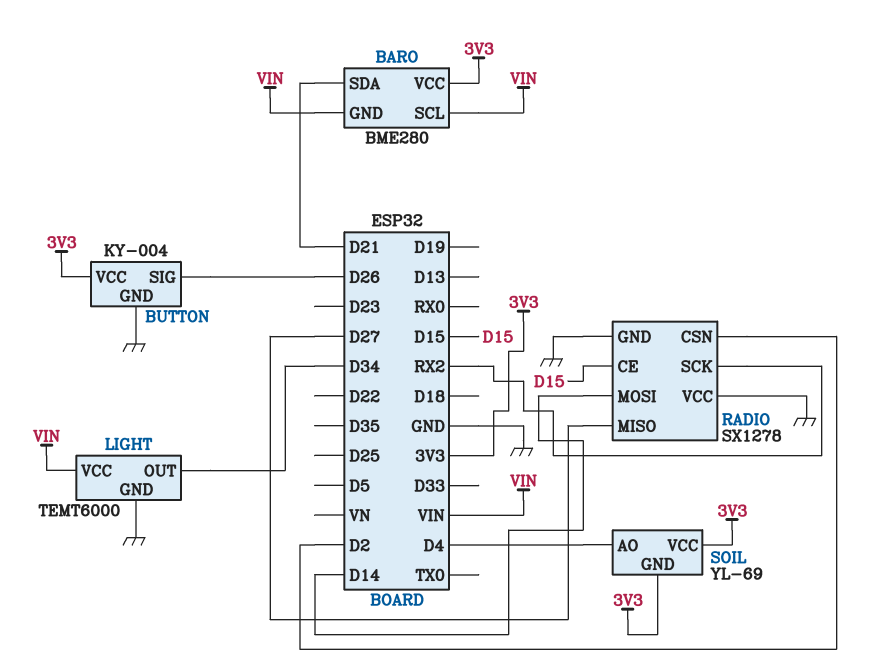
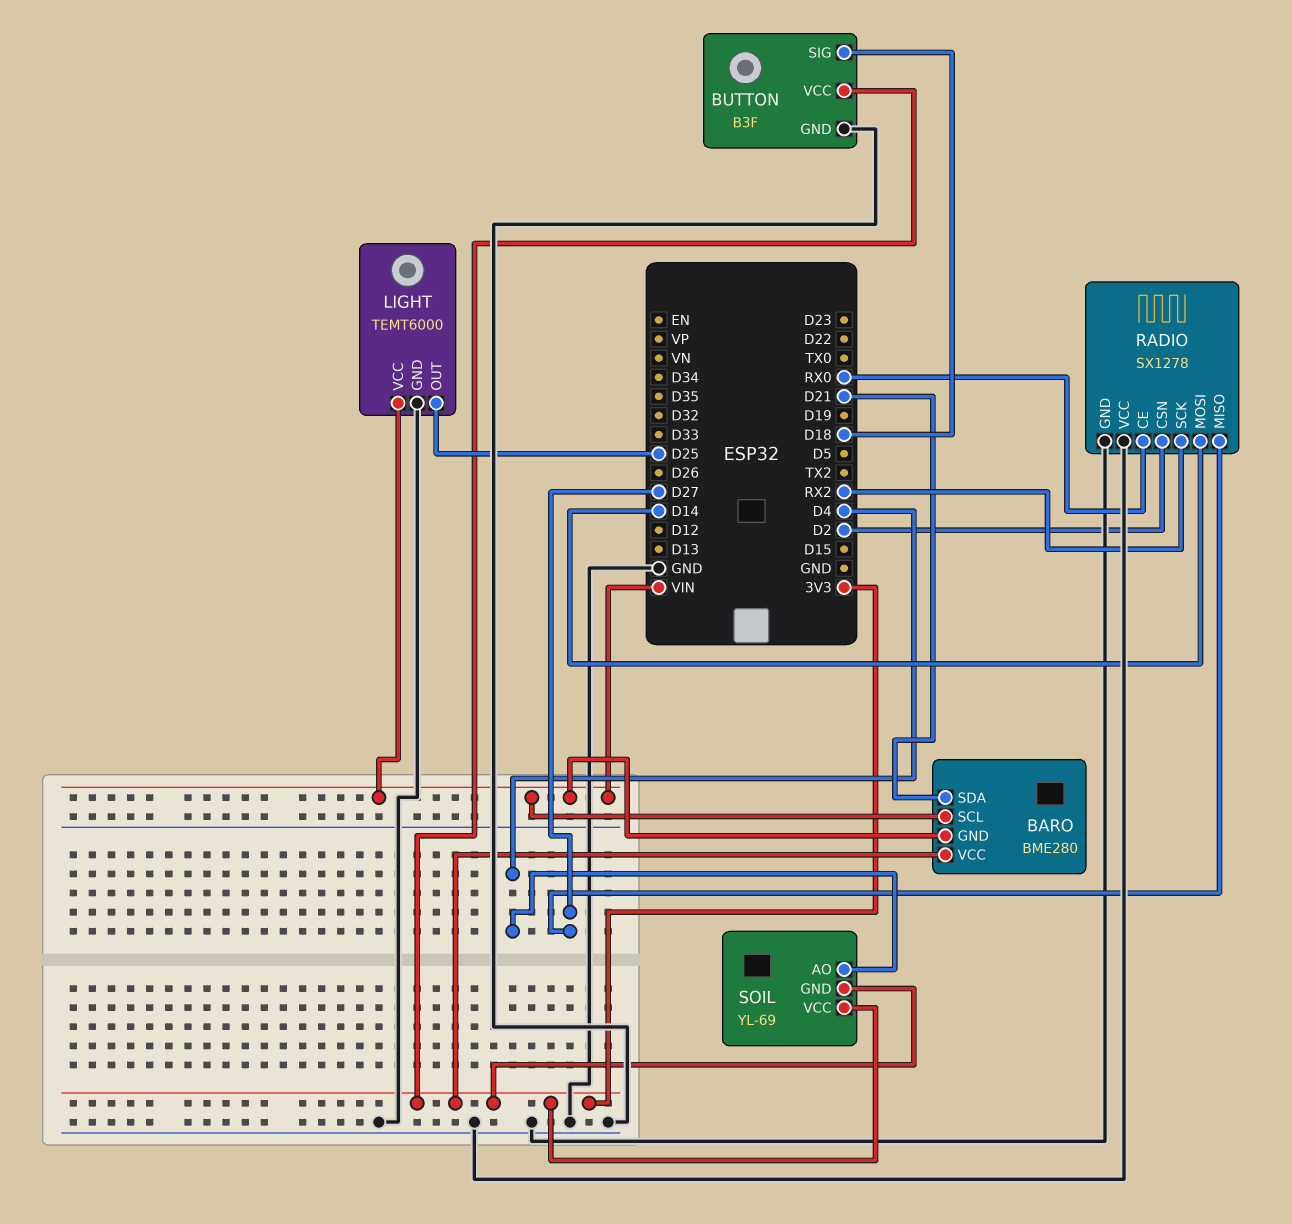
BUTTON: KY-004 -> B3F
BUTTON pin SIG: D26 -> D18
LIGHT pin OUT: D34 -> D25
RADIO pin CE: D15 -> RX0

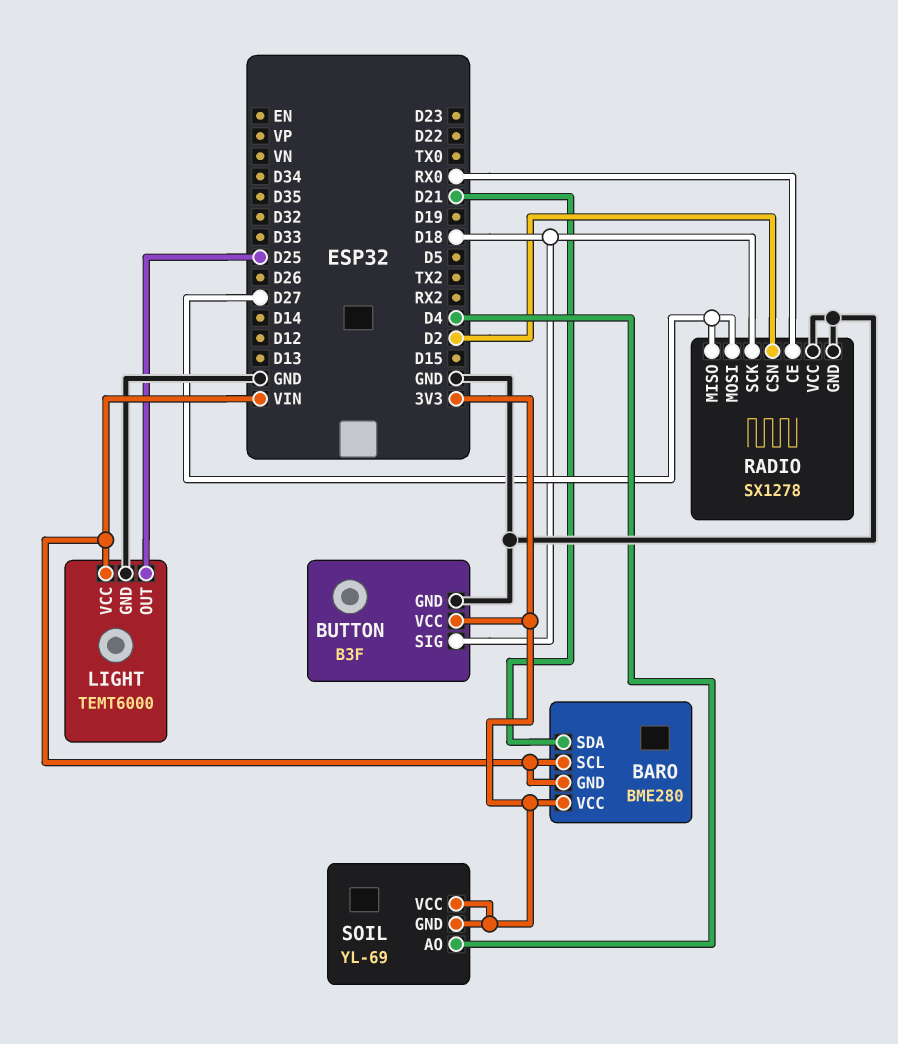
RADIO pin MOSI: D14 -> D27
RADIO pin SCK: RX2 -> D18

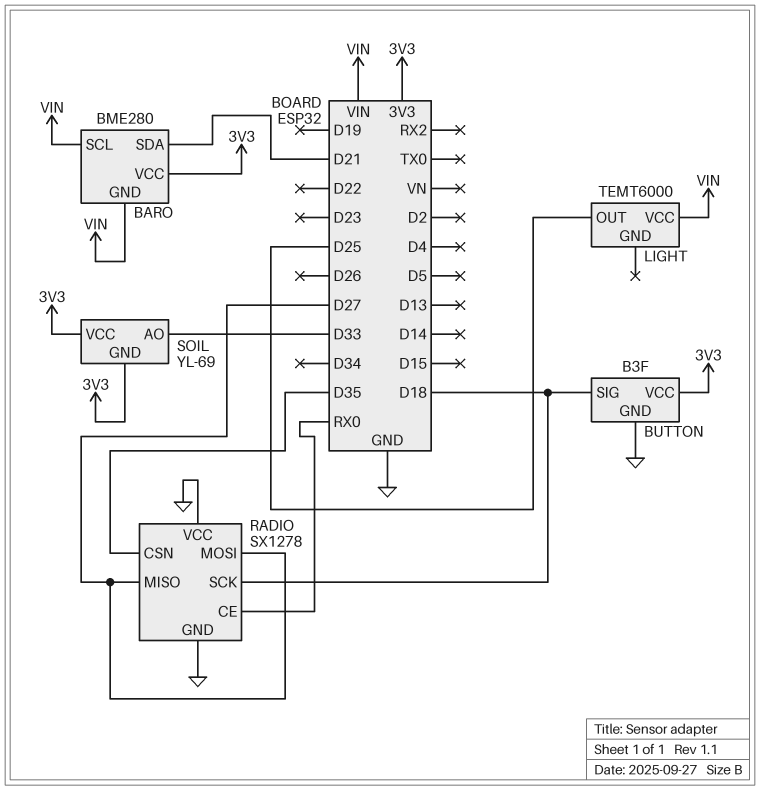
LIGHT pin GND: GND -> none
RADIO pin CSN: D2 -> D35
SOIL pin AO: D4 -> D33

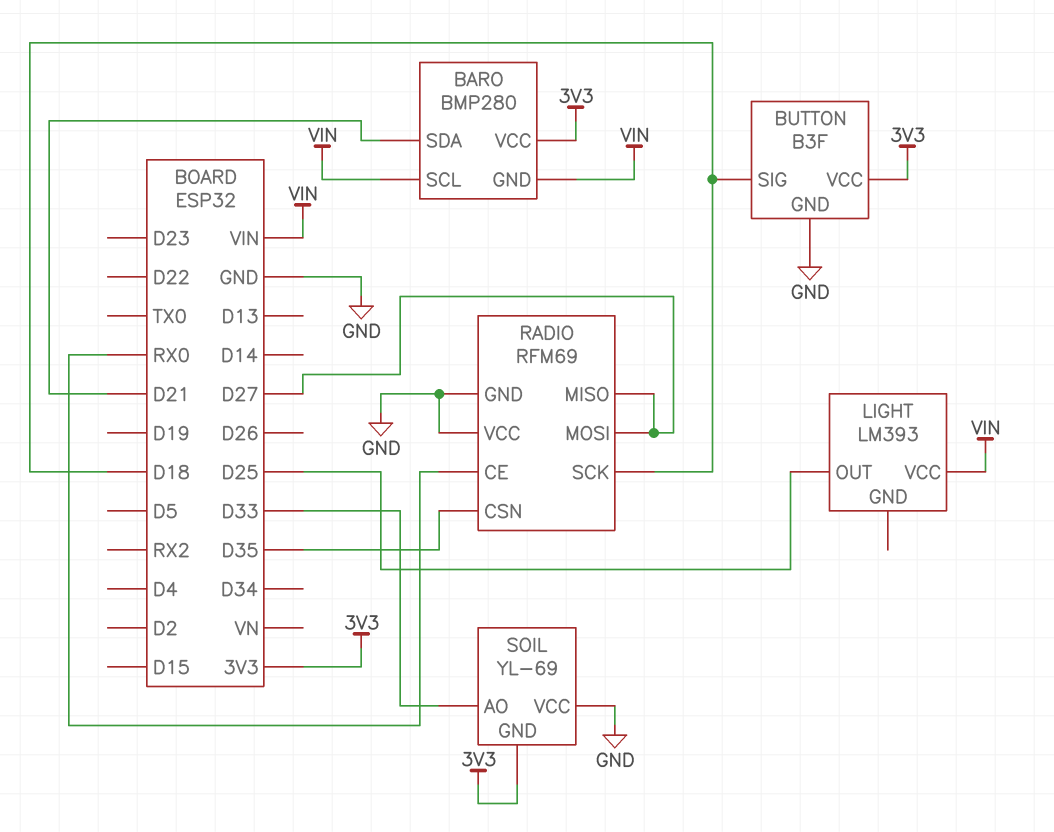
BARO: BME280 -> BMP280
LIGHT: TEMT6000 -> LM393
RADIO: SX1278 -> RFM69
SOIL pin VCC: 3V3 -> GND

